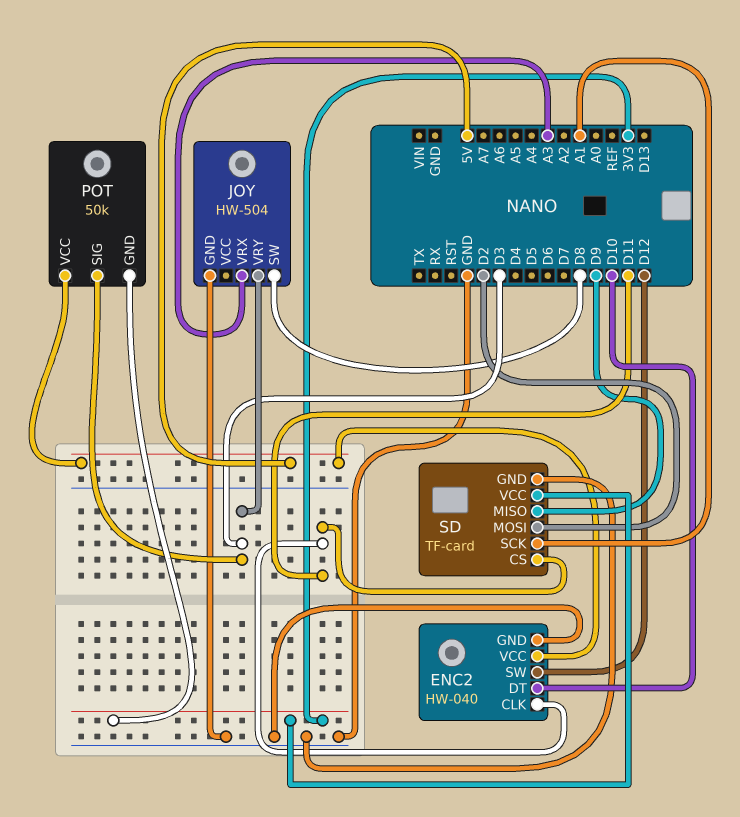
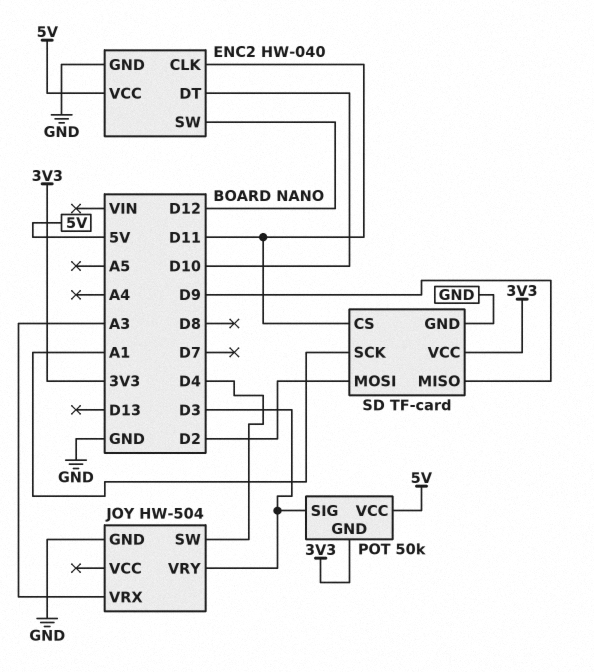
JOY pin SW: D8 -> D4

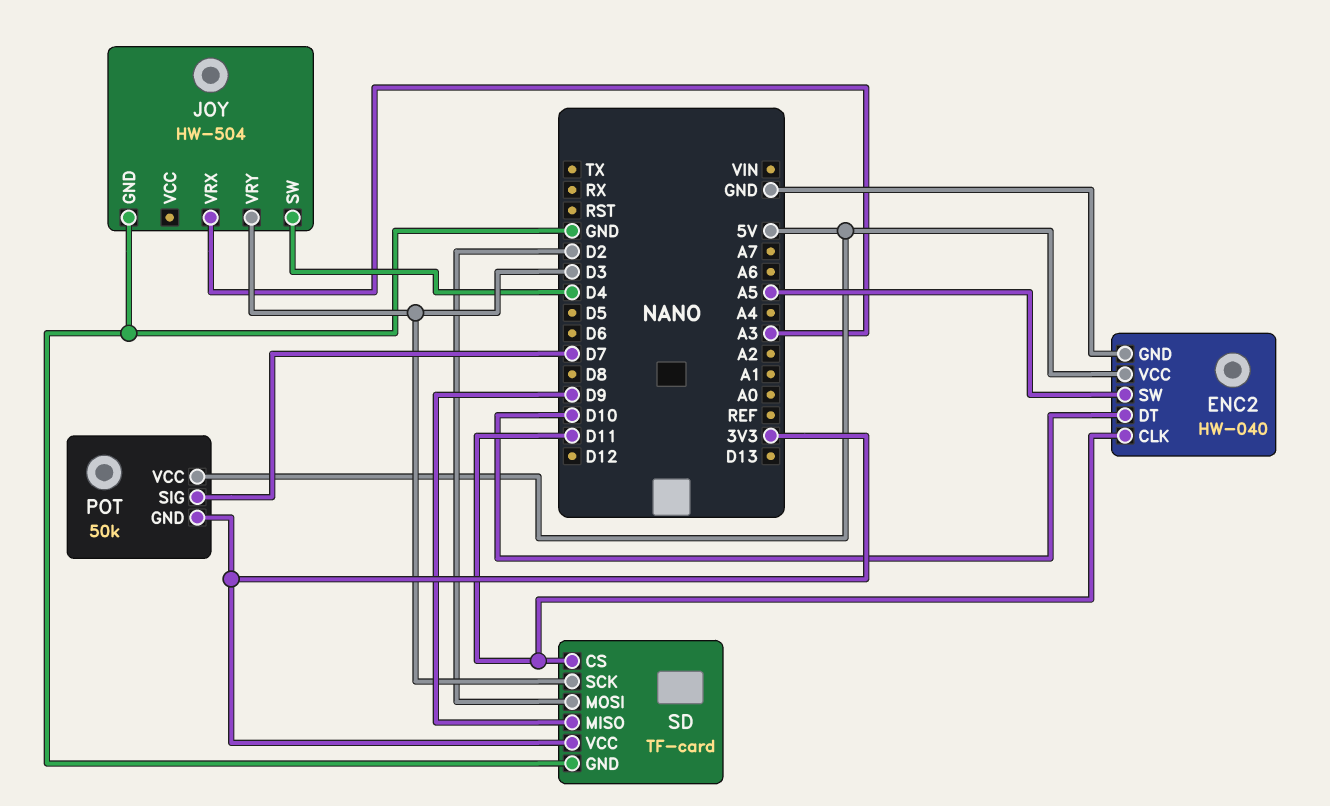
ENC2 pin SW: D12 -> A5
POT pin SIG: D3 -> D7
SD pin SCK: A1 -> D3

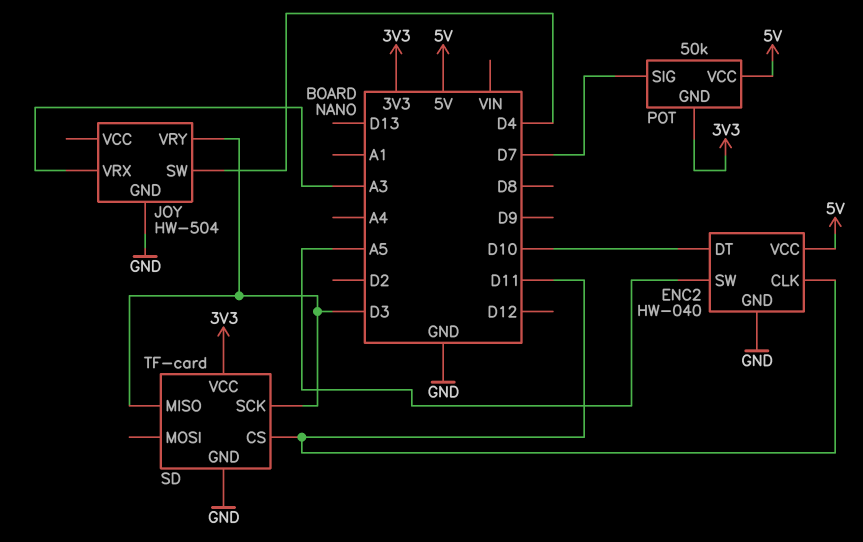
SD pin MISO: D9 -> D3
SD pin MOSI: D2 -> none

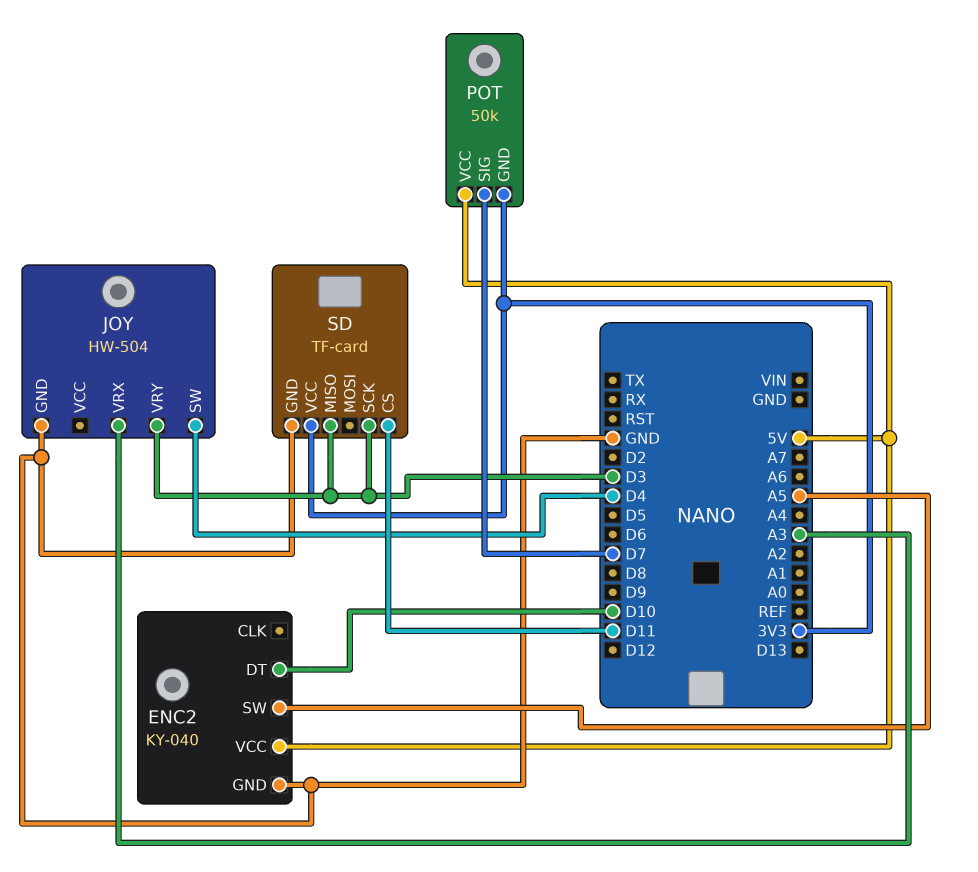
ENC2: HW-040 -> KY-040
ENC2 pin CLK: D11 -> none

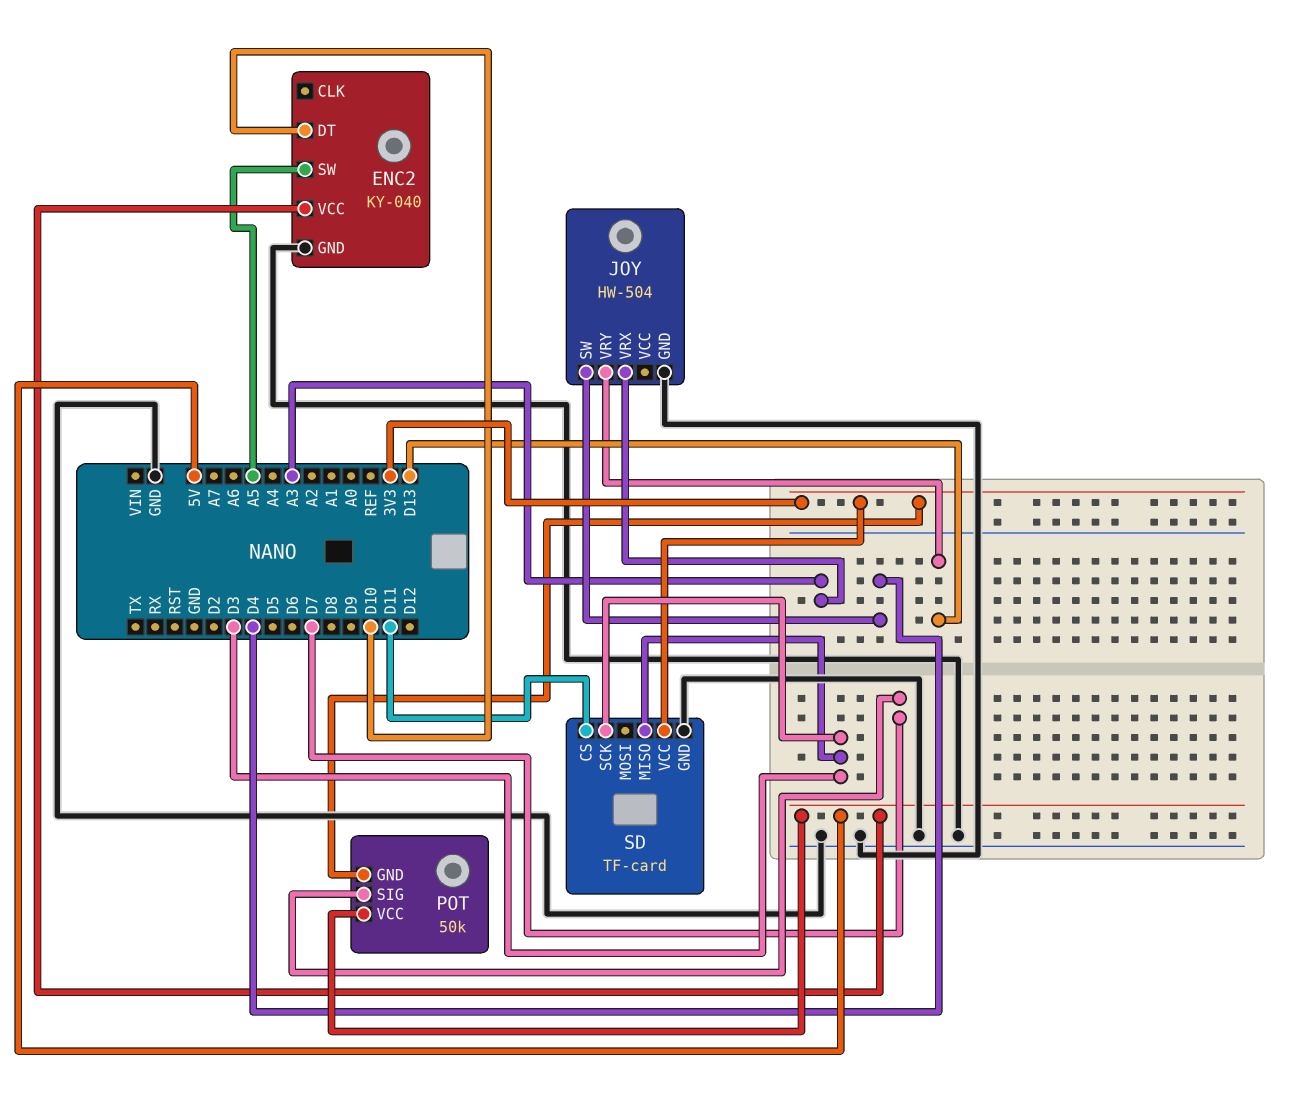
JOY pin VRY: D3 -> D13

